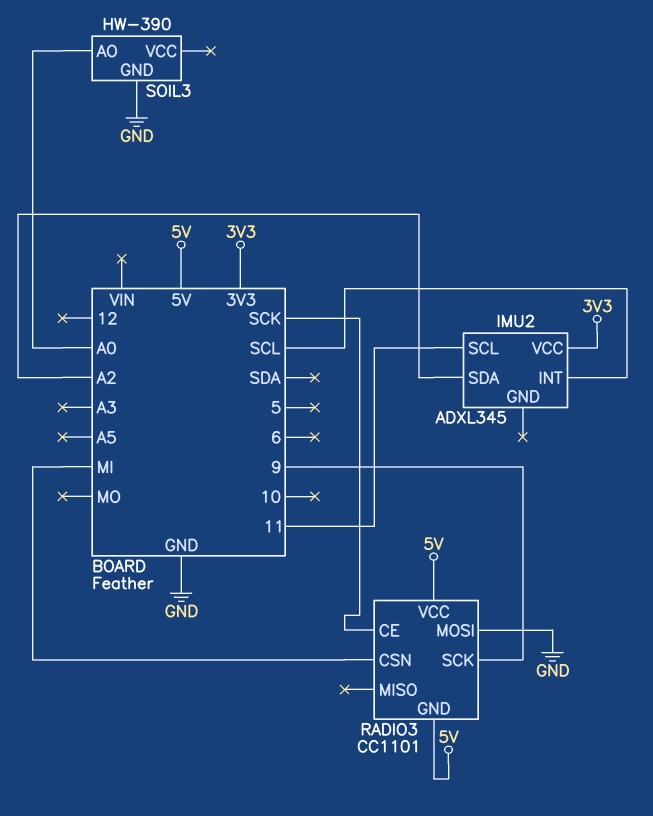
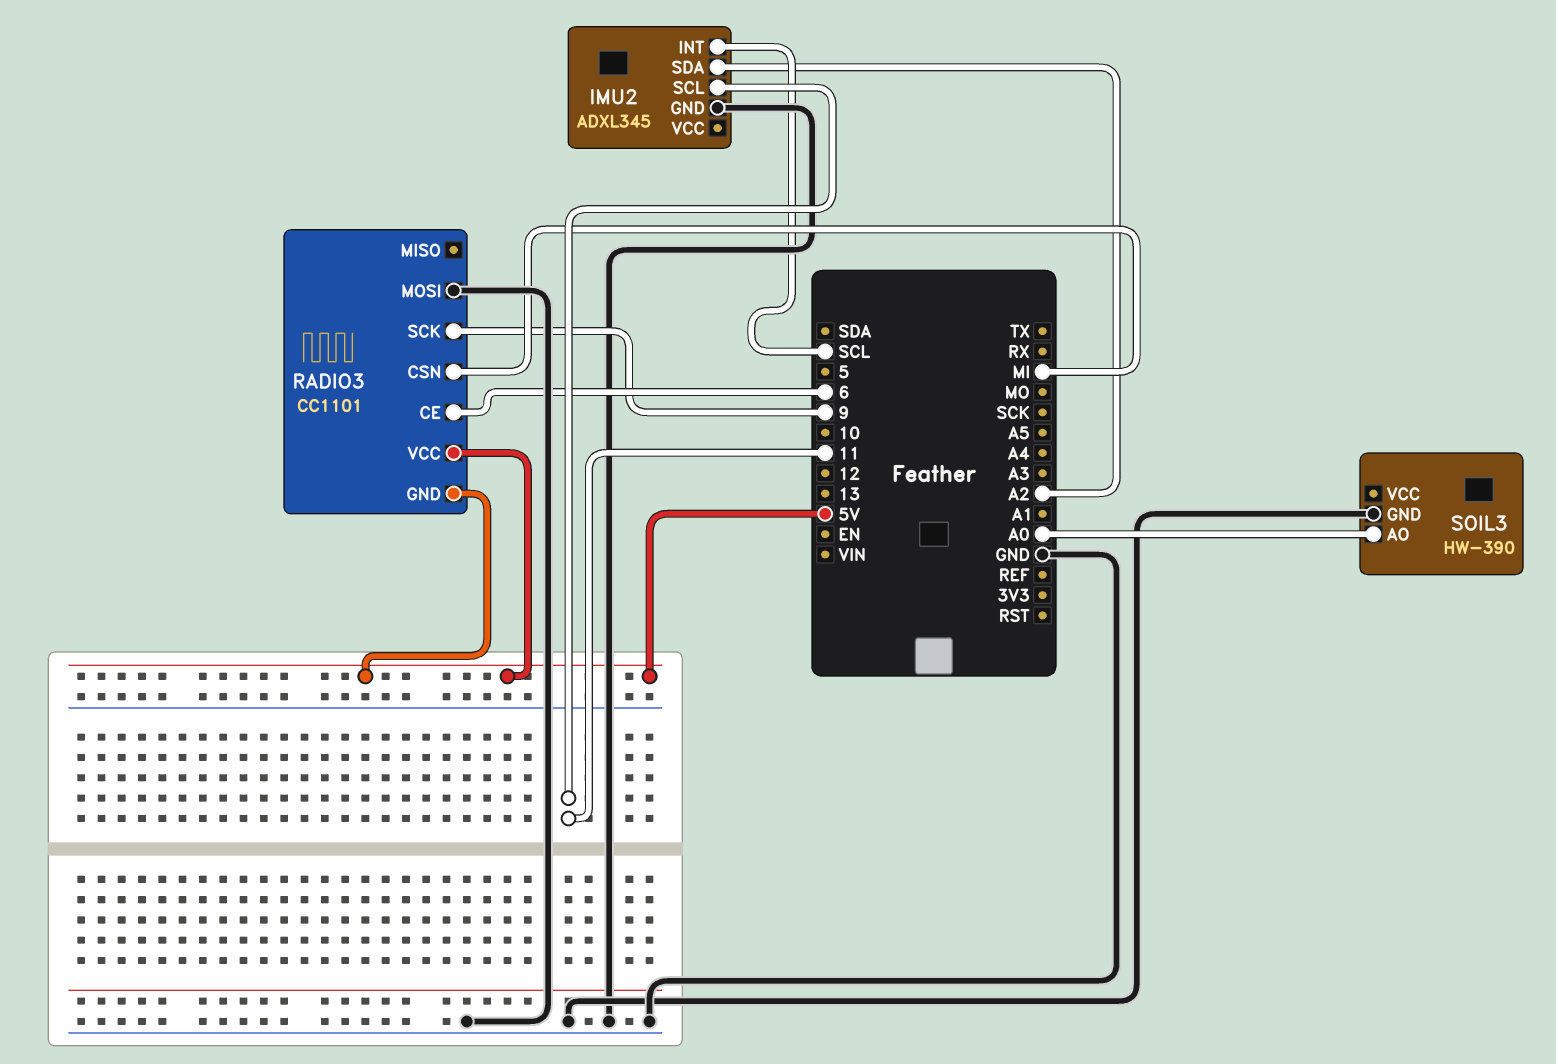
IMU2 pin GND: none -> GND
IMU2 pin VCC: 3V3 -> none
RADIO3 pin CE: SCK -> 6

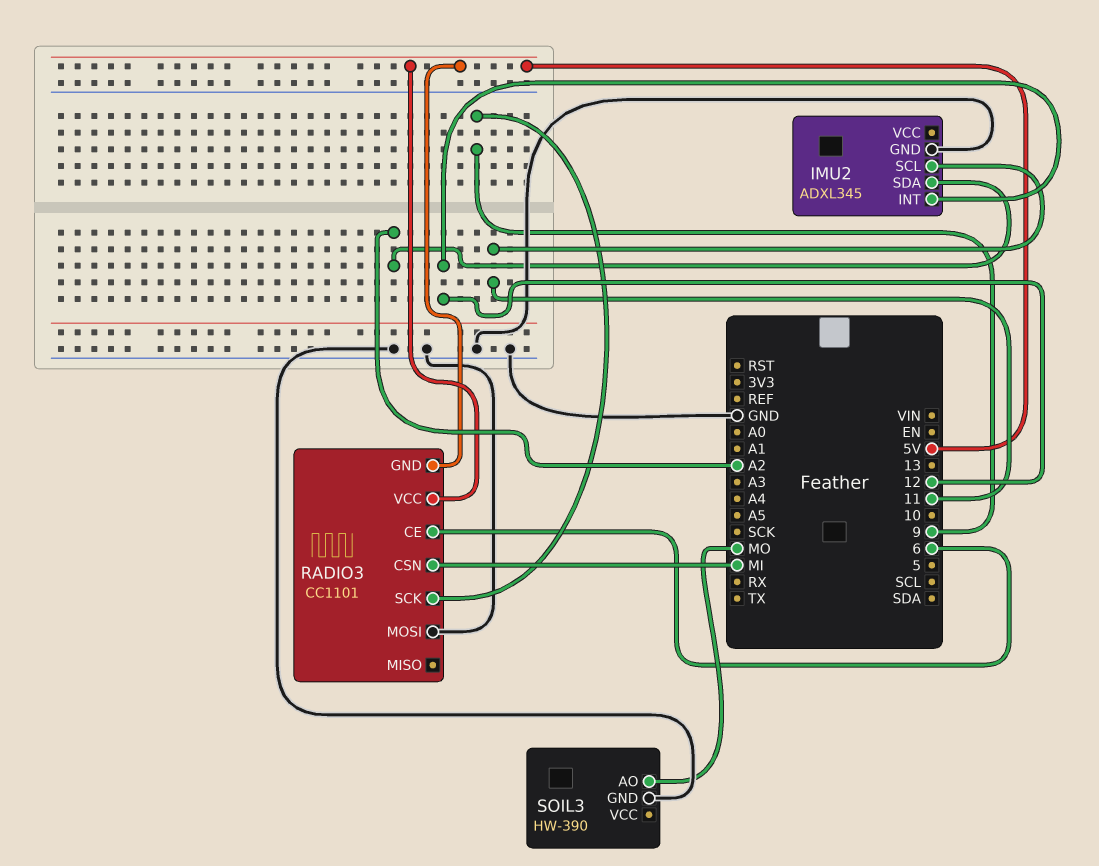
IMU2 pin INT: SCL -> 12
SOIL3 pin AO: A0 -> MO

